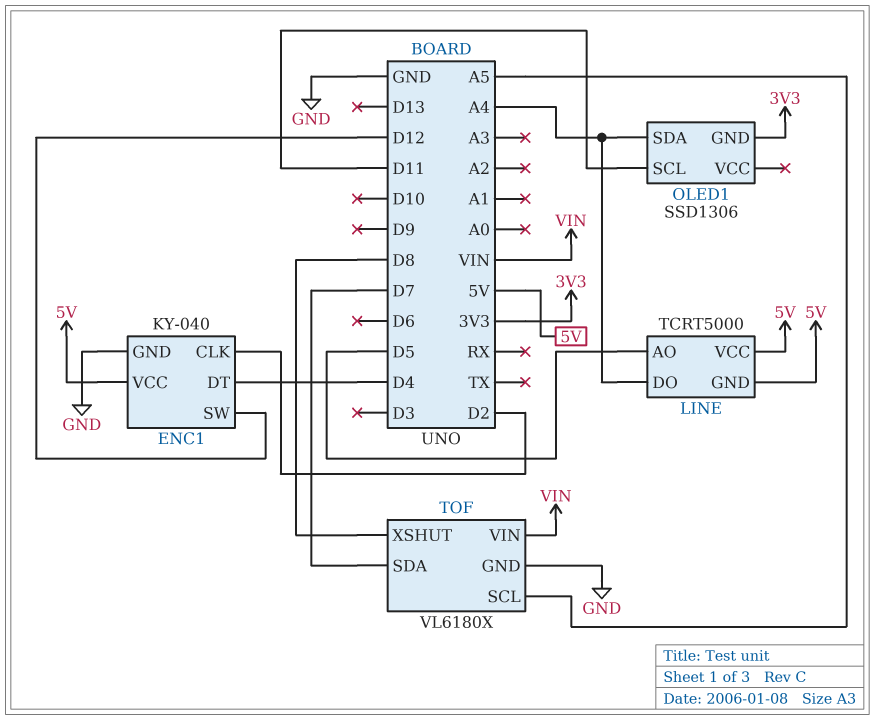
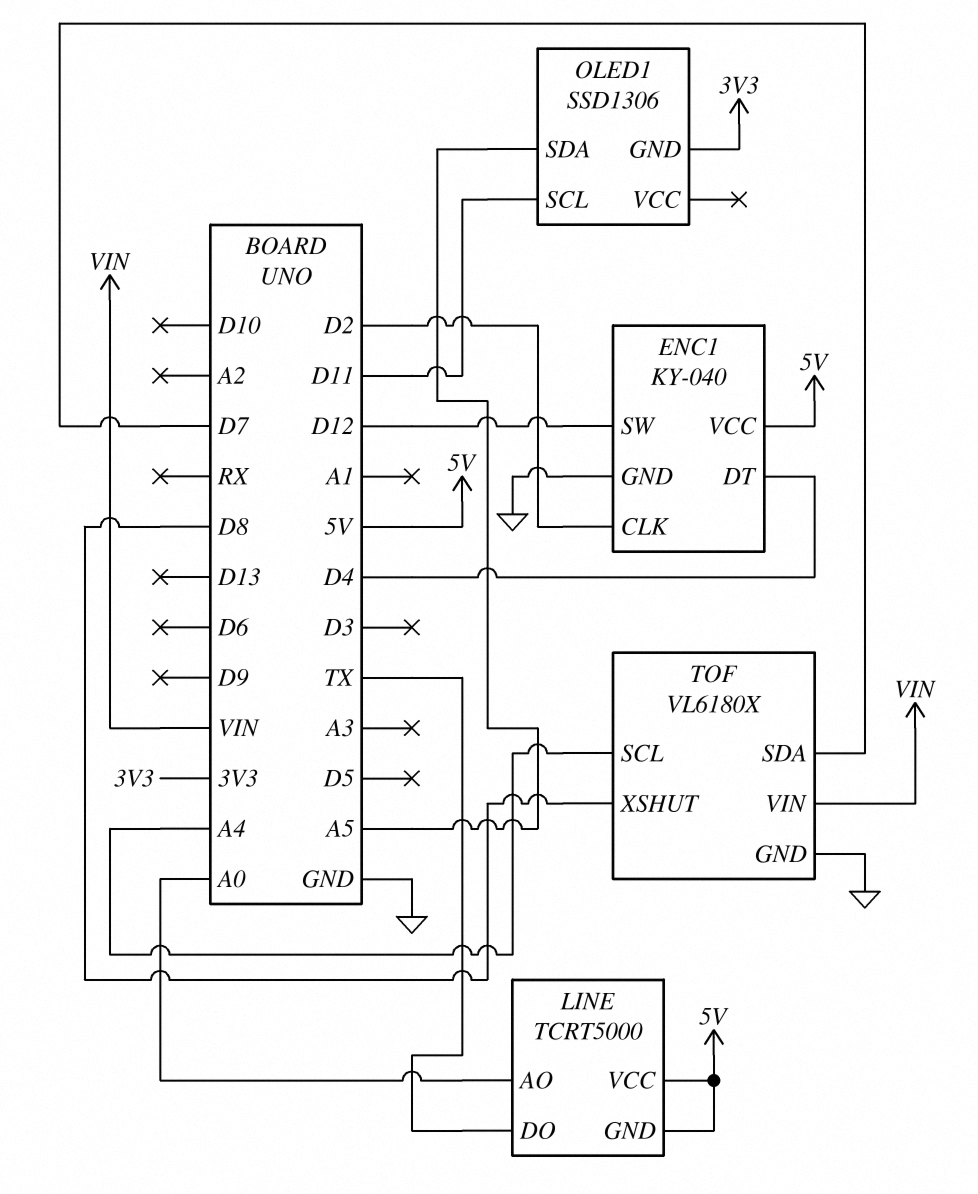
LINE pin AO: D5 -> A0
LINE pin DO: A4 -> TX
OLED1 pin SDA: A4 -> A5
TOF pin SCL: A5 -> A4

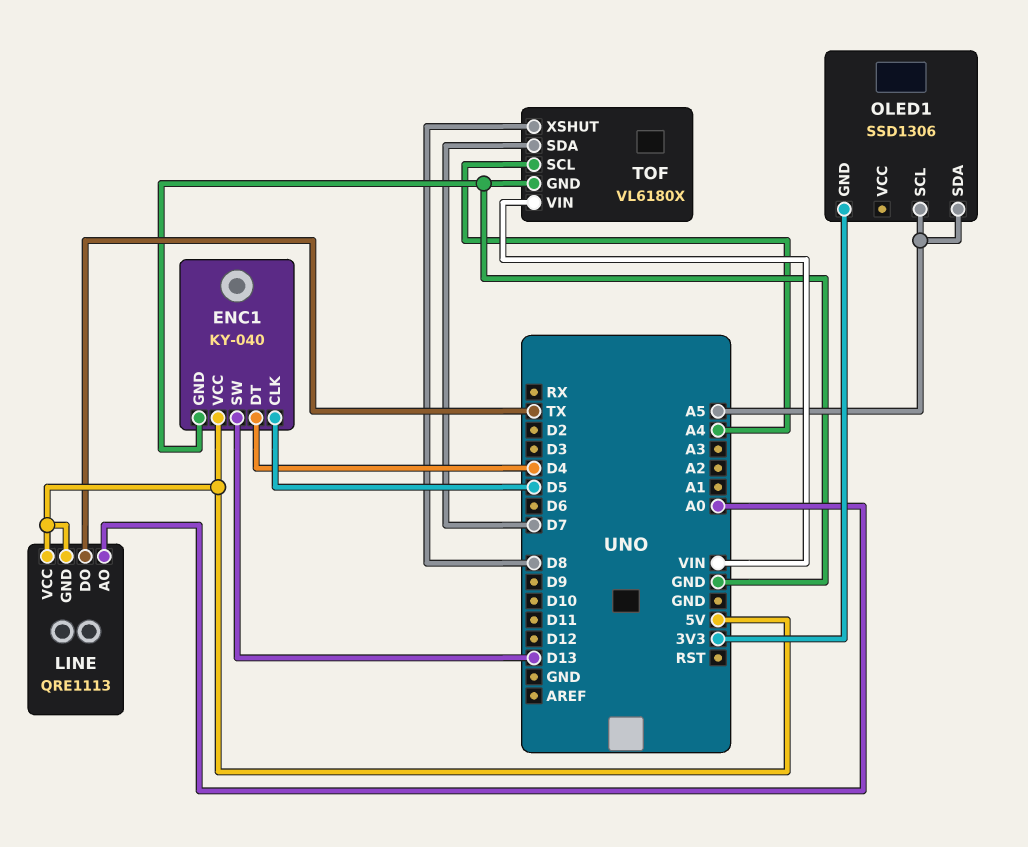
ENC1 pin CLK: D2 -> D5
ENC1 pin SW: D12 -> D13
LINE: TCRT5000 -> QRE1113
OLED1 pin SCL: D11 -> A5

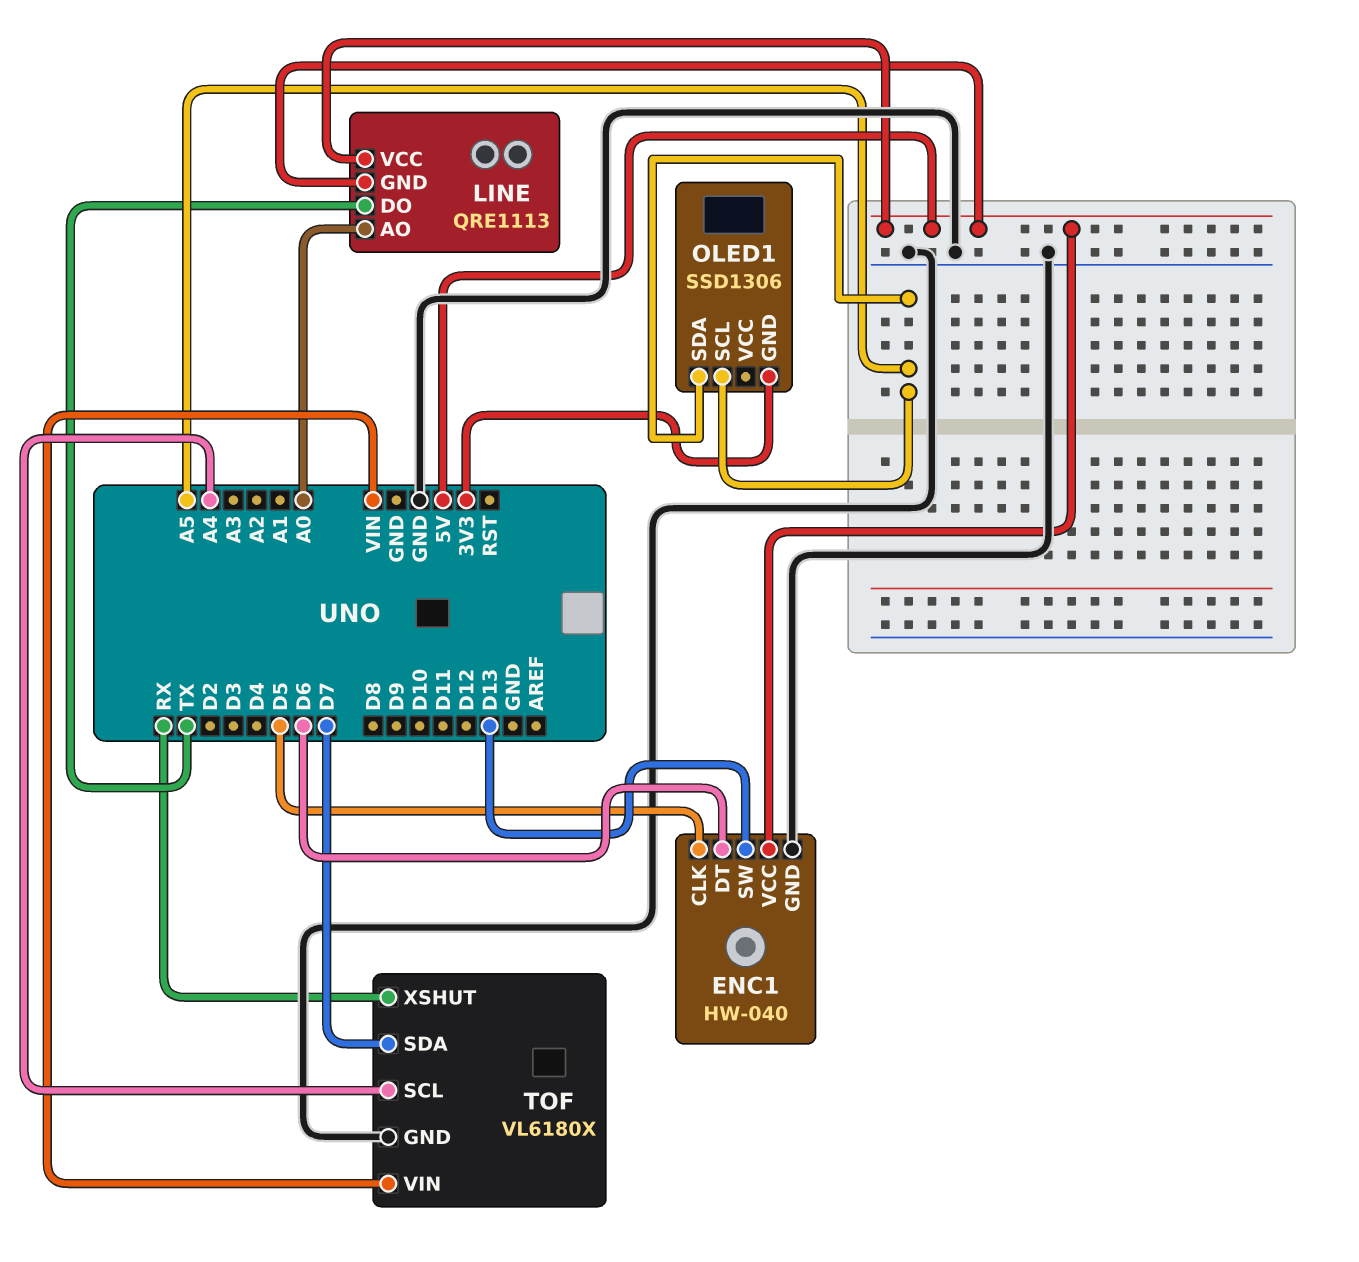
ENC1: KY-040 -> HW-040
ENC1 pin DT: D4 -> D6
TOF pin XSHUT: D8 -> RX

